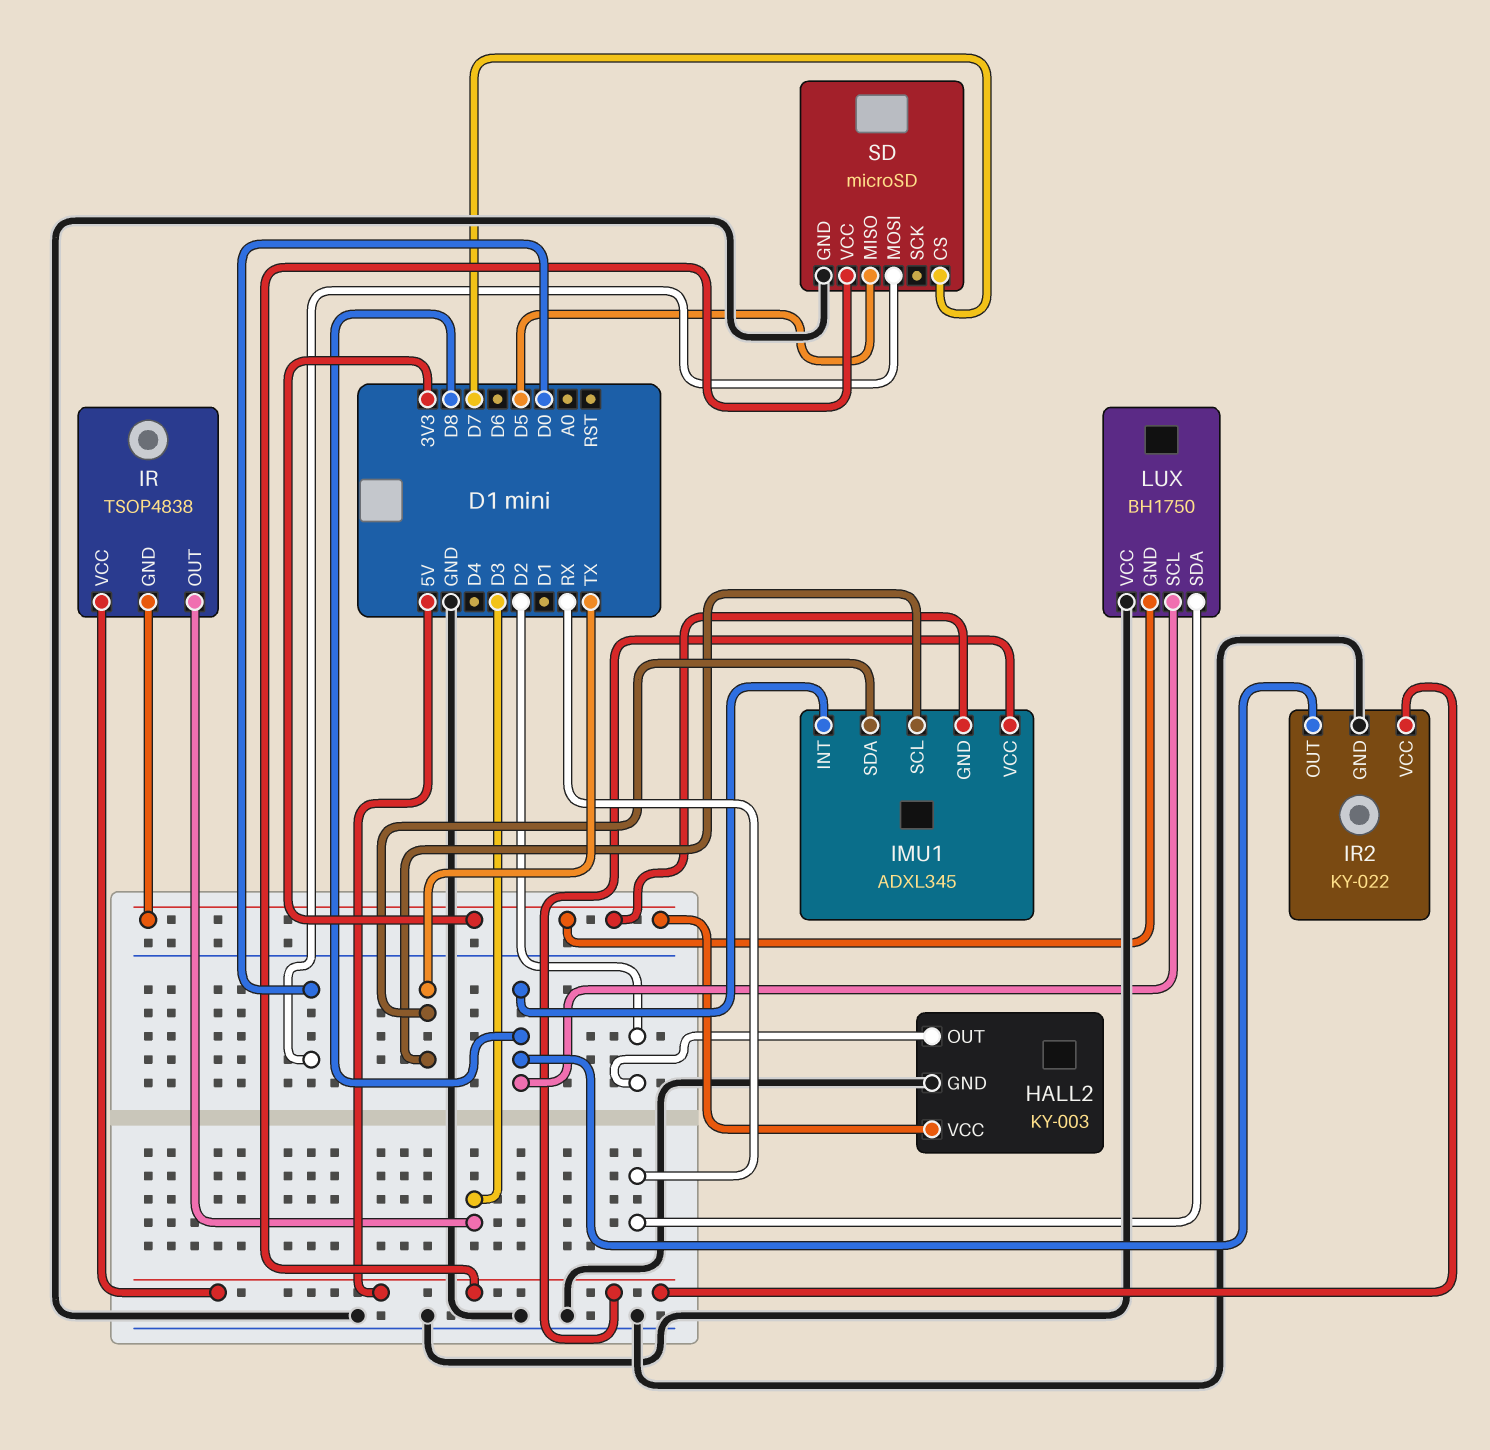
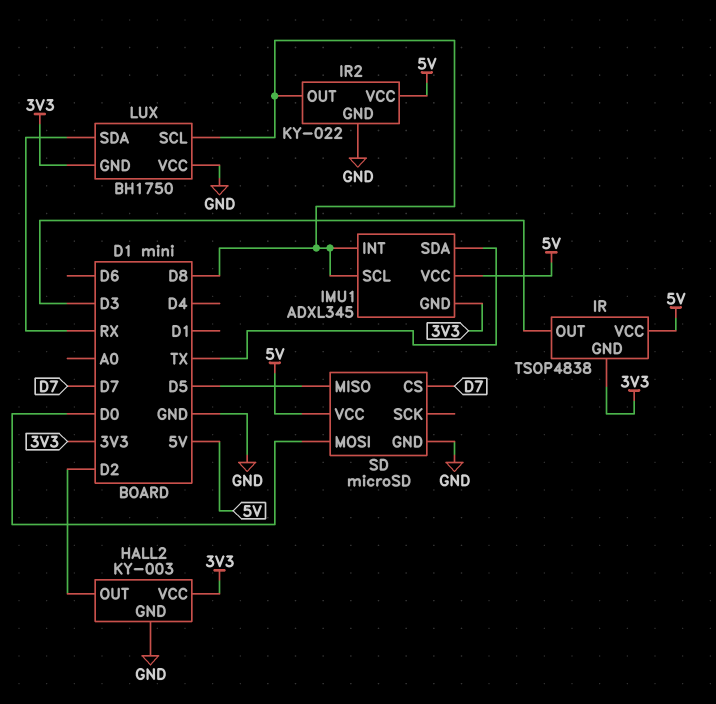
IMU1 pin SCL: TX -> D8

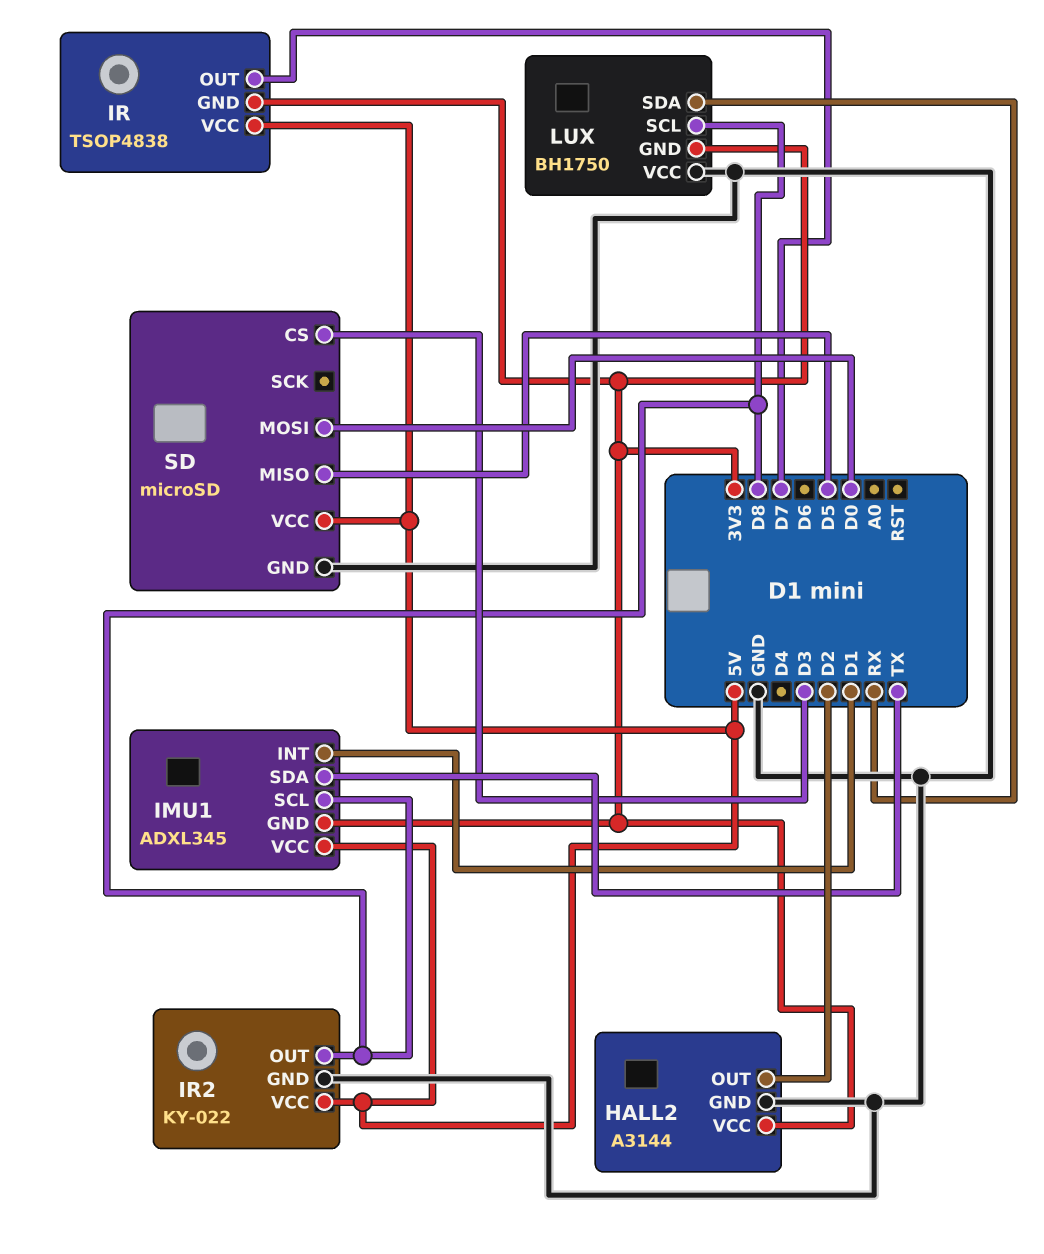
HALL2: KY-003 -> A3144
IMU1 pin INT: D8 -> D1
IR pin OUT: D3 -> D7
SD pin CS: D7 -> D3

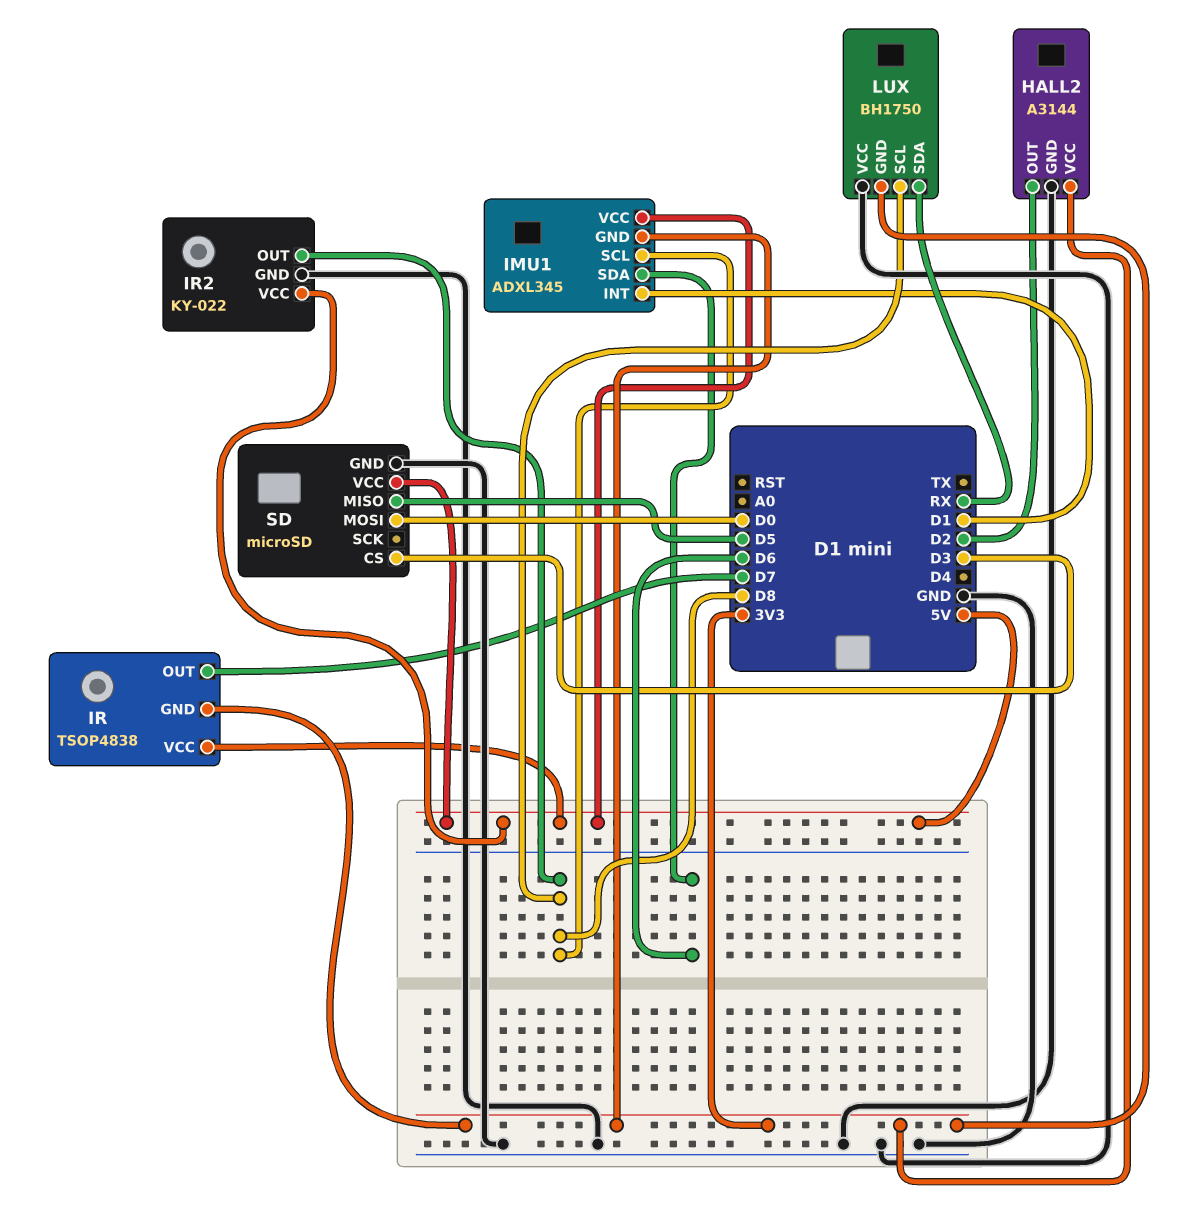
IMU1 pin SDA: TX -> D6

